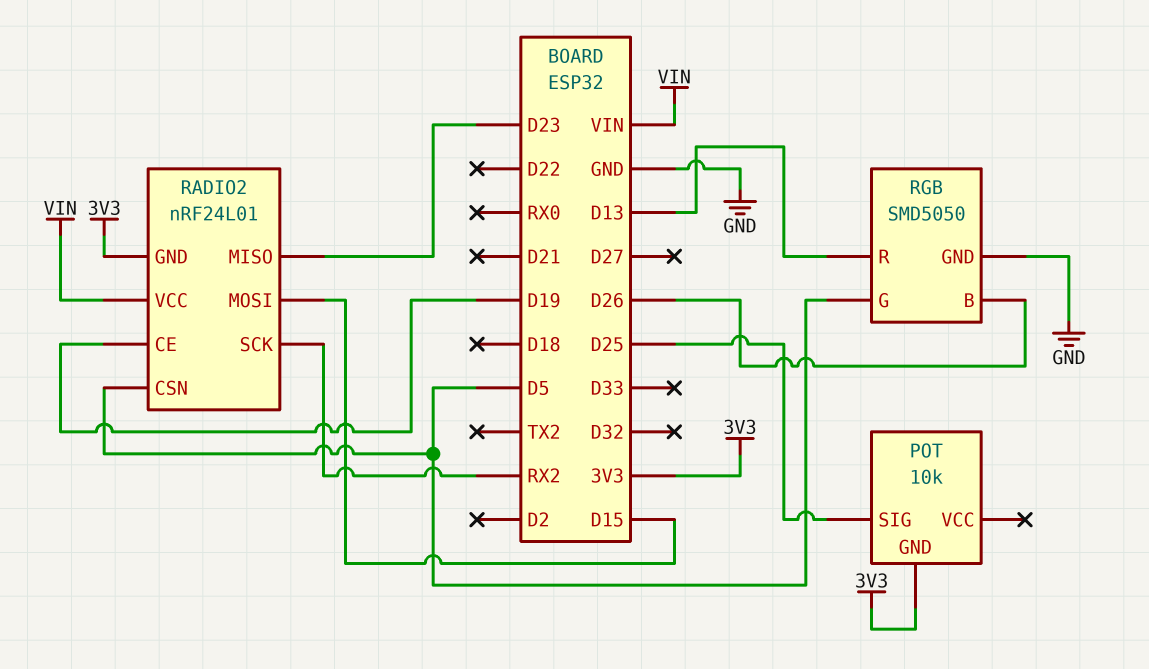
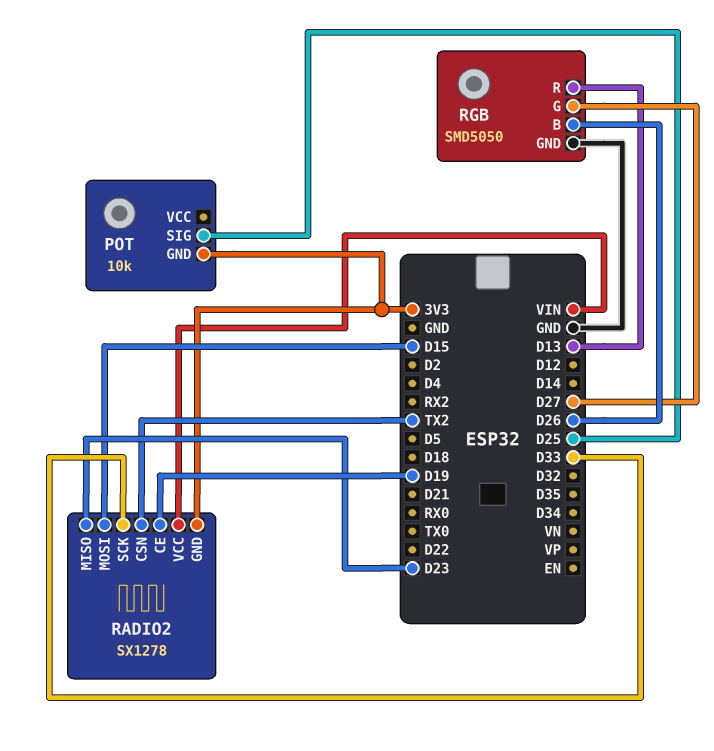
RADIO2: nRF24L01 -> SX1278
RADIO2 pin CSN: D5 -> TX2
RADIO2 pin SCK: RX2 -> D33
RGB pin G: D5 -> D27

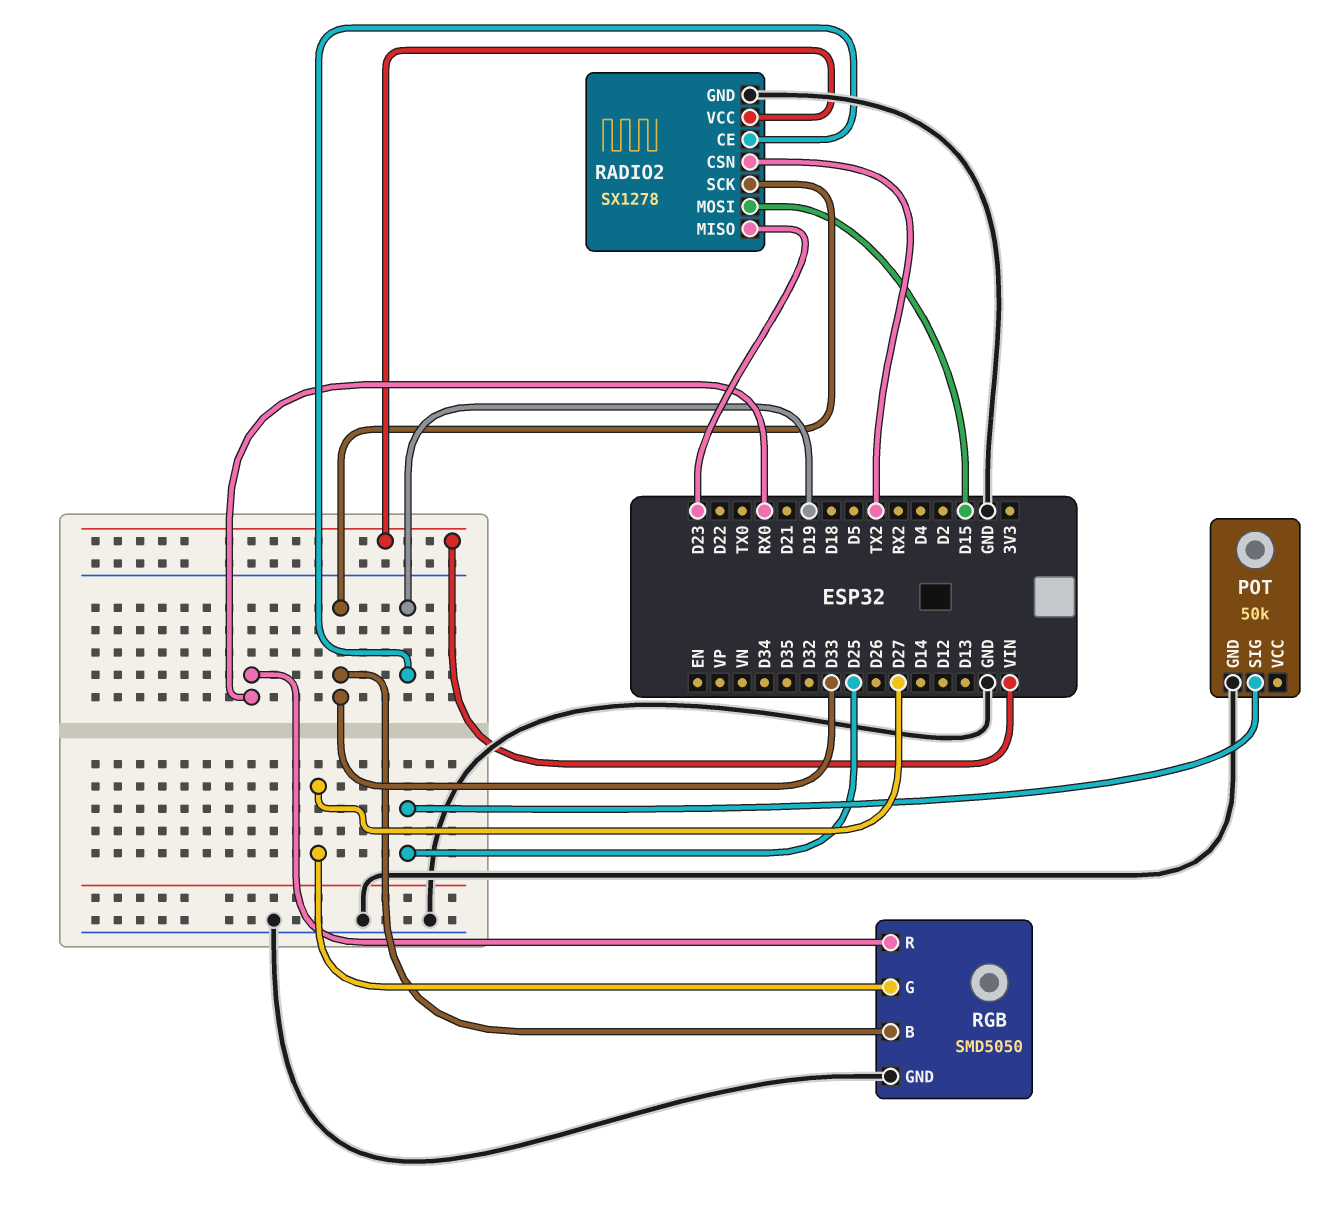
POT: 10k -> 50k
POT pin GND: 3V3 -> GND
RADIO2 pin GND: 3V3 -> GND
RGB pin B: D26 -> D33
RGB pin R: D13 -> RX0

